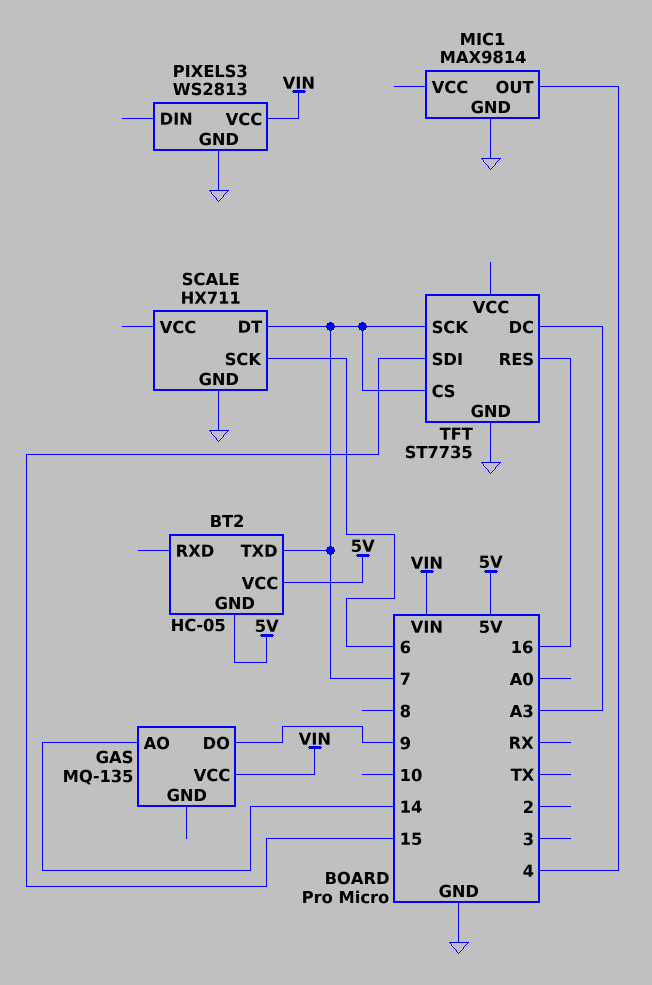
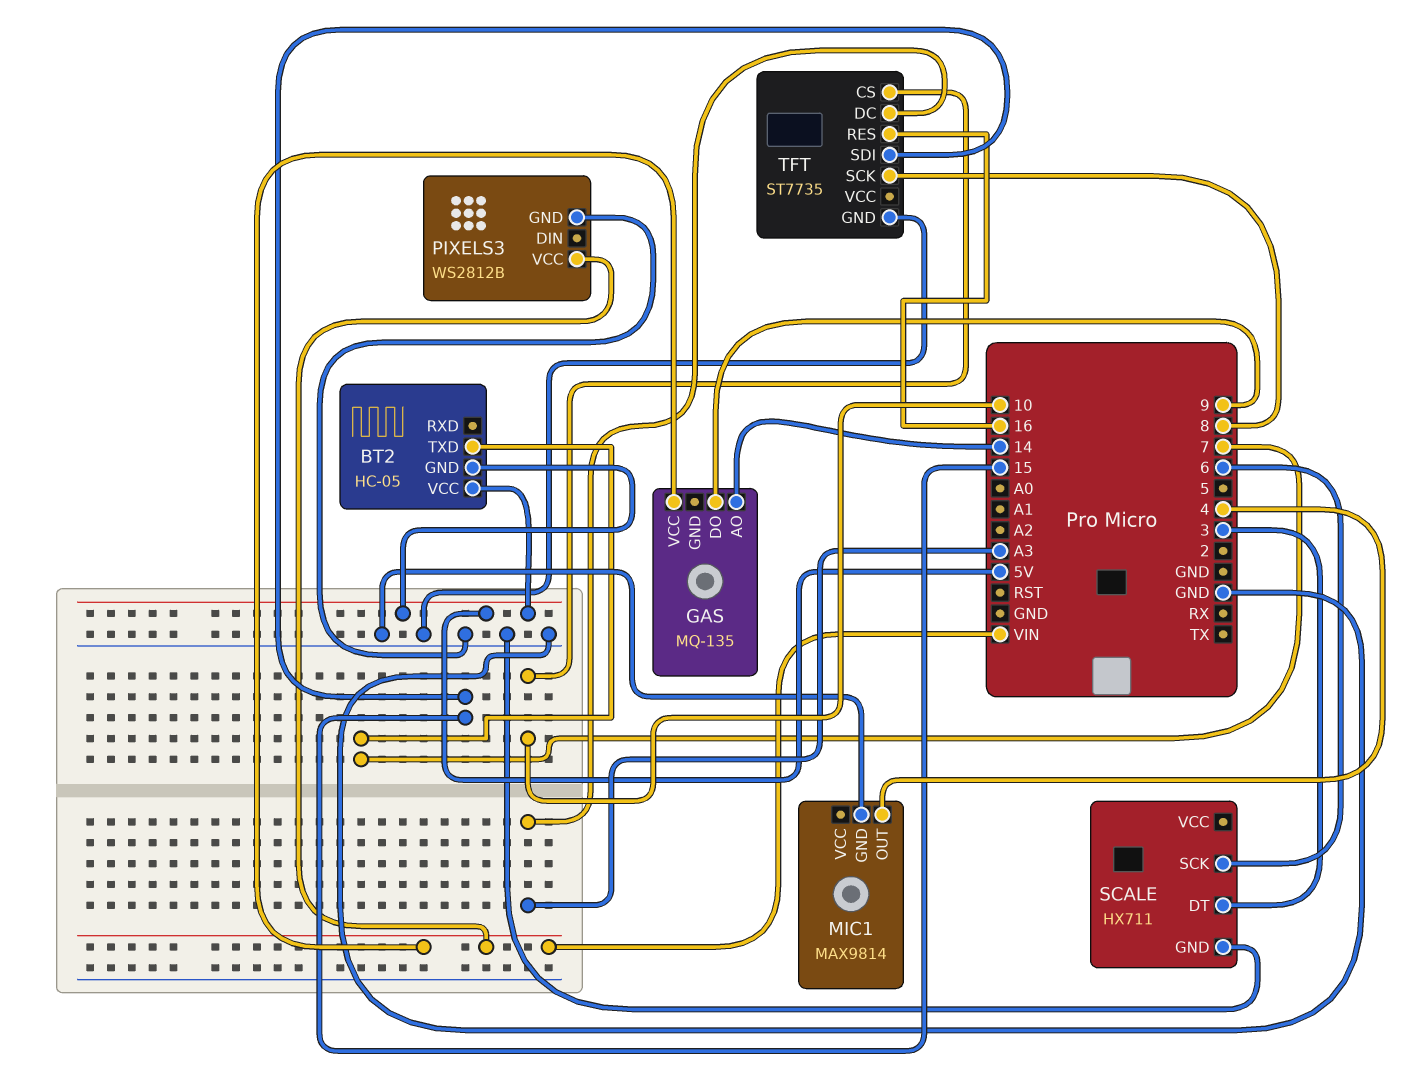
PIXELS3: WS2813 -> WS2812B
SCALE pin DT: 7 -> 3
TFT pin CS: 7 -> 10
TFT pin SCK: 7 -> 8

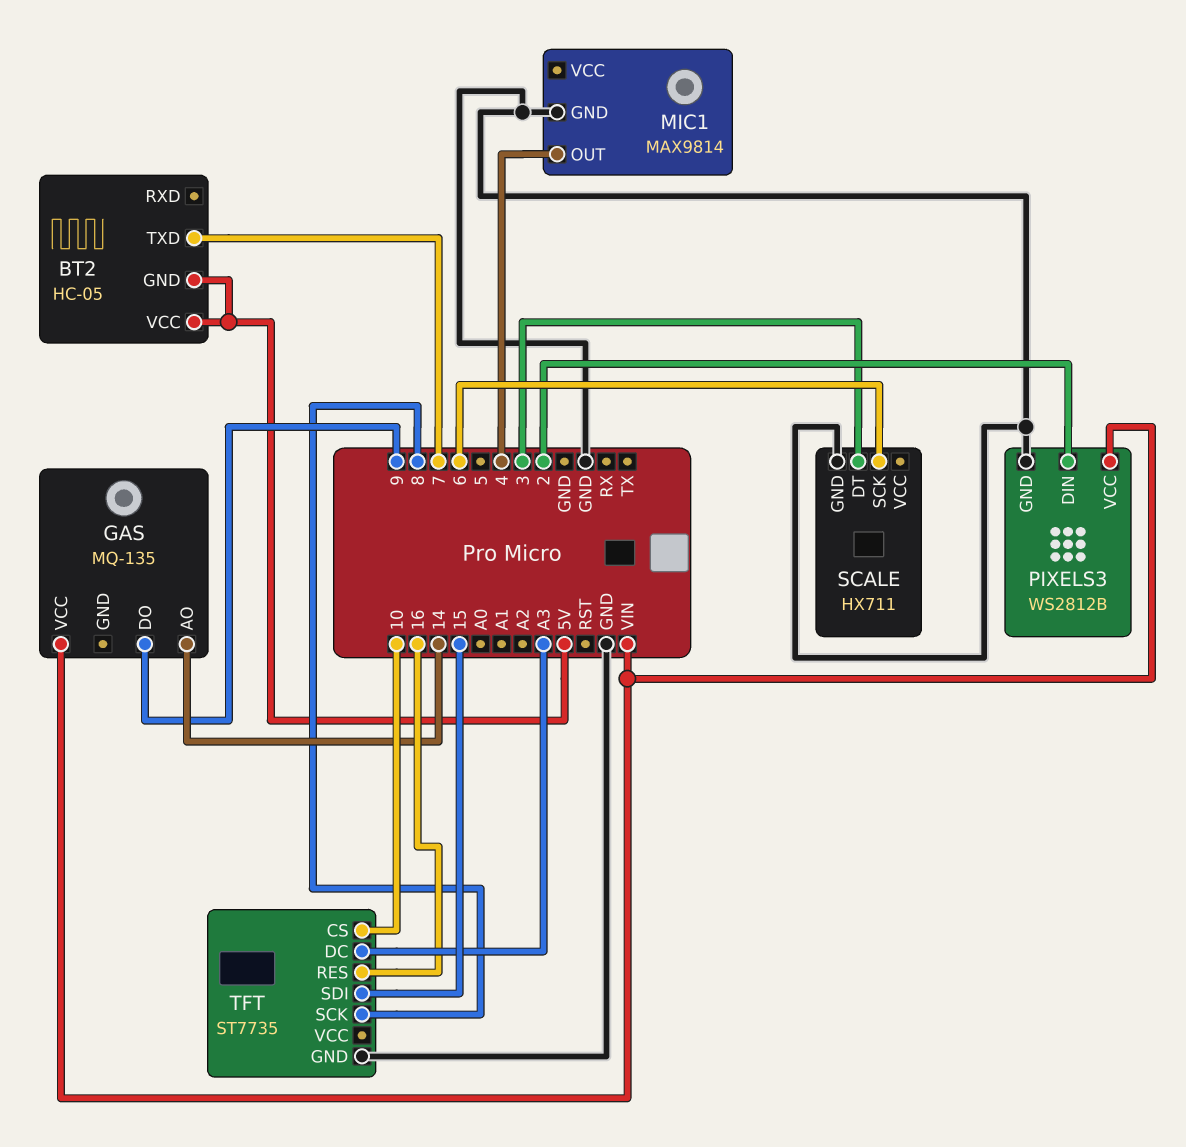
PIXELS3 pin DIN: none -> 2

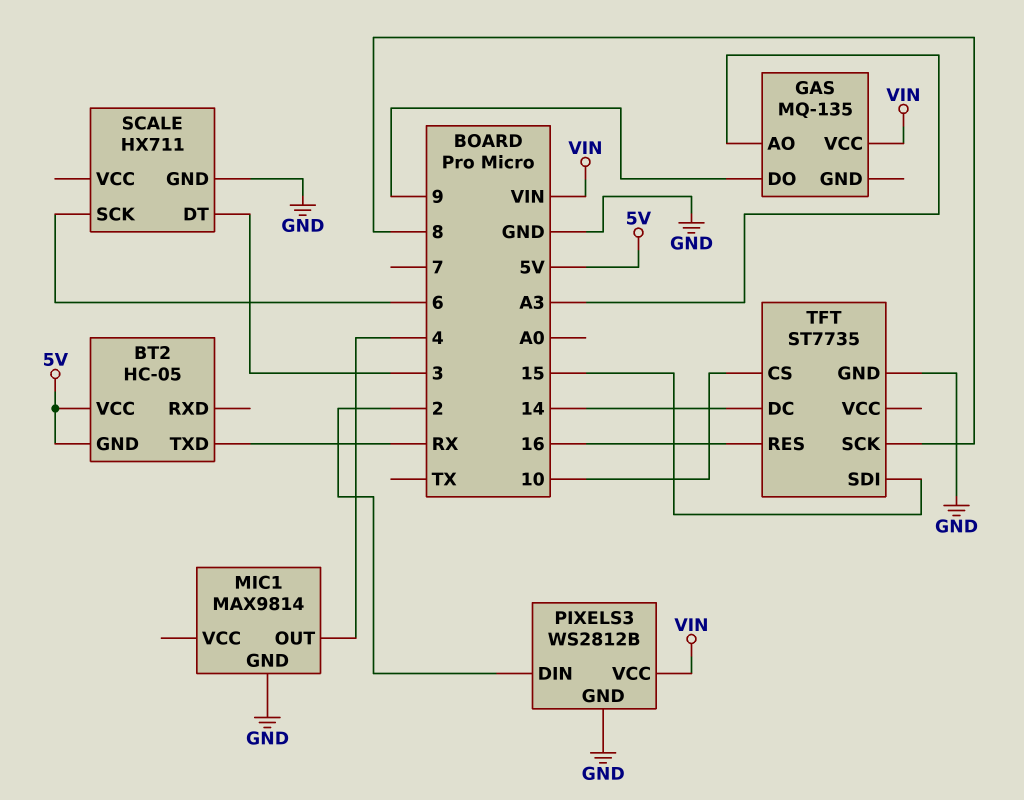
BT2 pin TXD: 7 -> RX
GAS pin AO: 14 -> A3
TFT pin DC: A3 -> 14

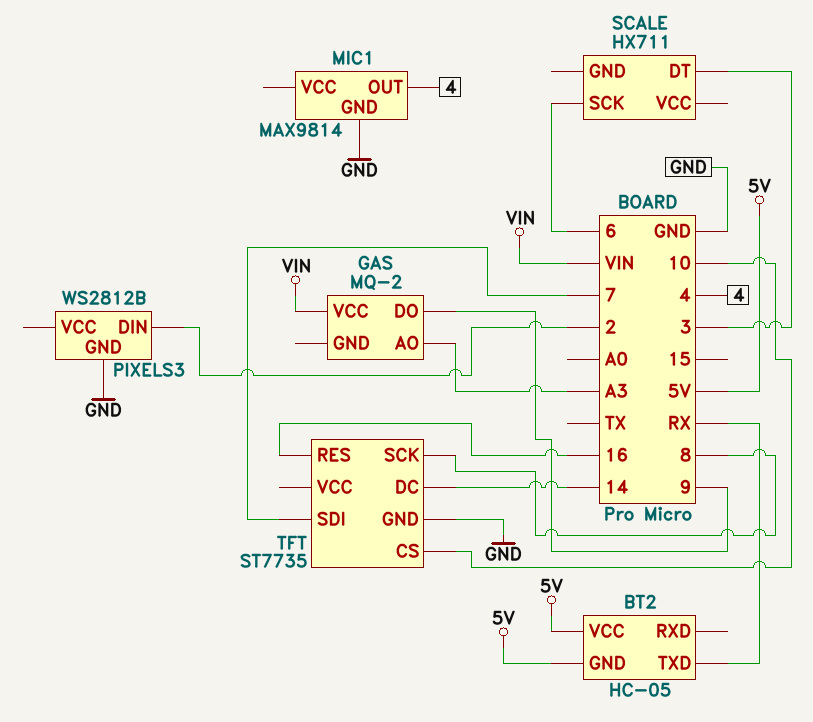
GAS: MQ-135 -> MQ-2
PIXELS3 pin VCC: VIN -> none
SCALE pin GND: GND -> none
TFT pin SDI: 15 -> 7

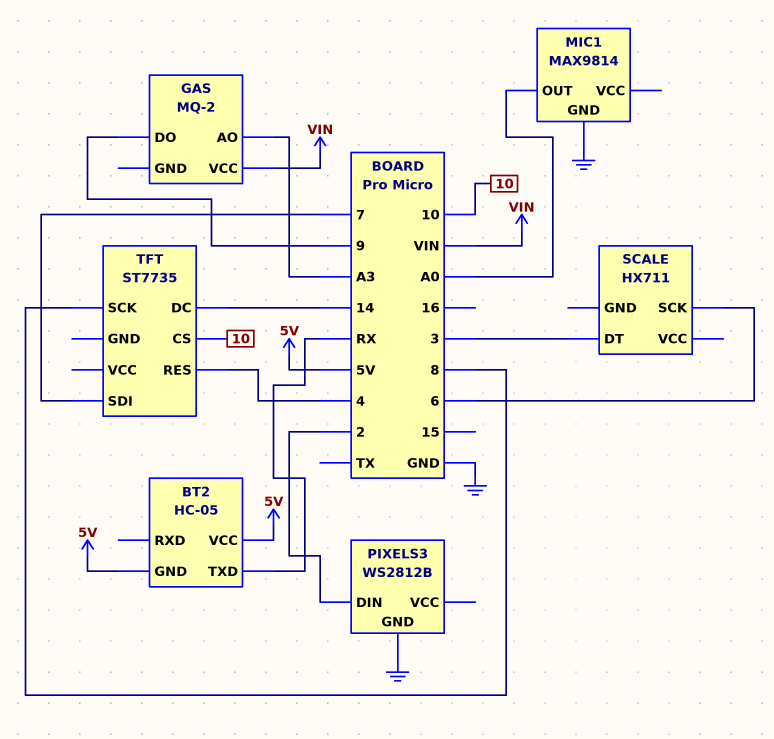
MIC1 pin OUT: 4 -> A0
TFT pin GND: GND -> none
TFT pin RES: 16 -> 4

